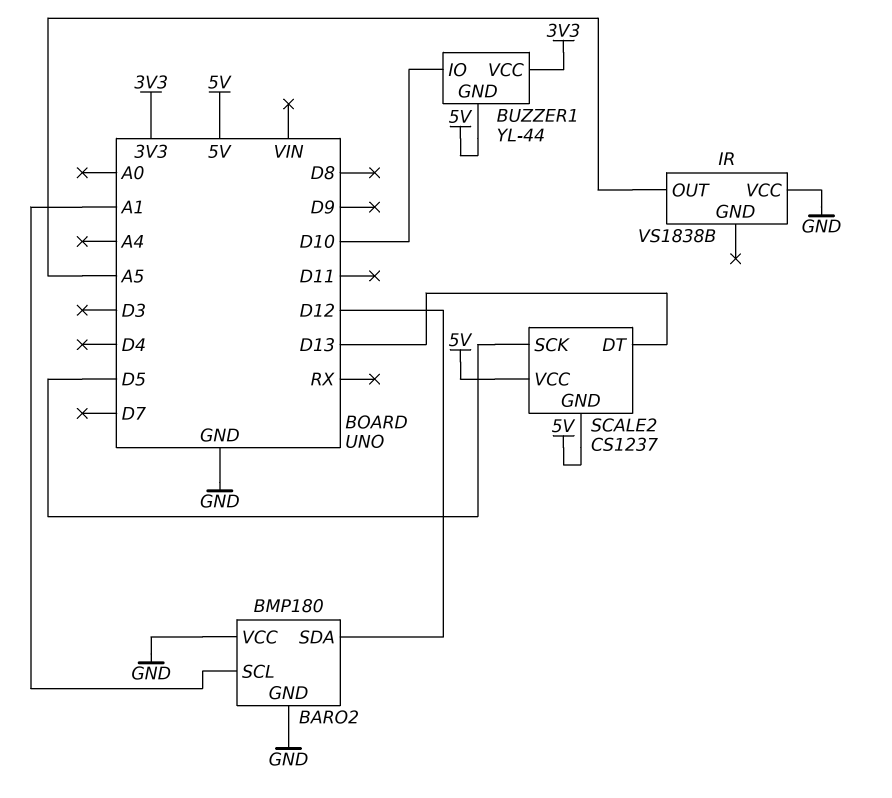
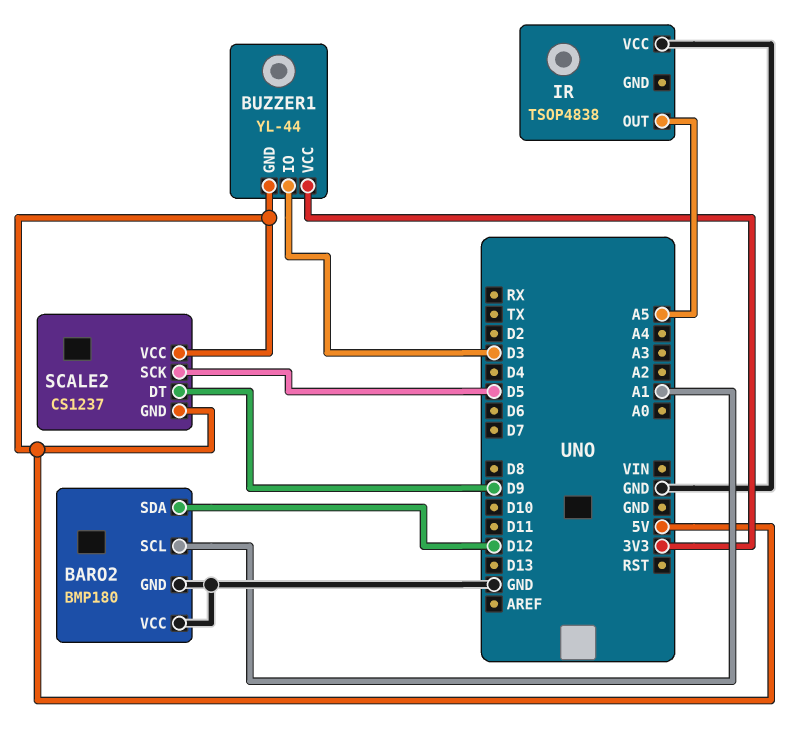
BUZZER1 pin IO: D10 -> D3
IR: VS1838B -> TSOP4838
SCALE2 pin DT: D13 -> D9

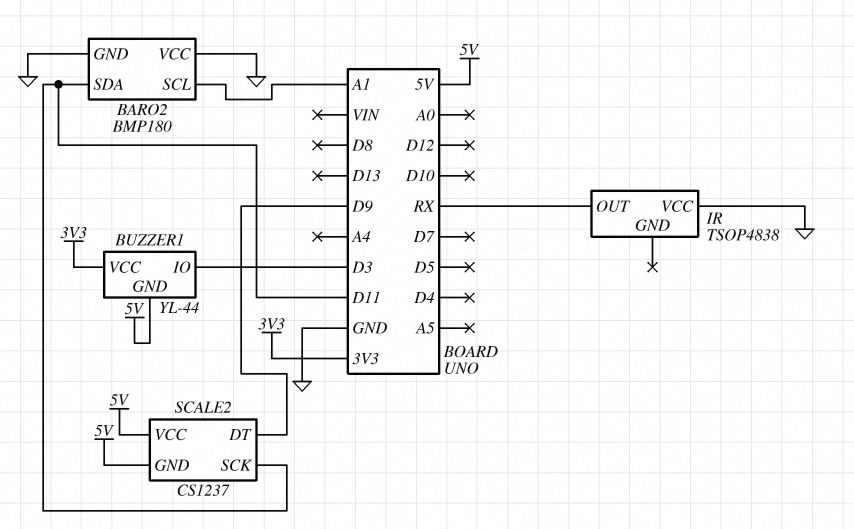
BARO2 pin SDA: D12 -> D11
IR pin OUT: A5 -> RX
SCALE2 pin SCK: D5 -> D11

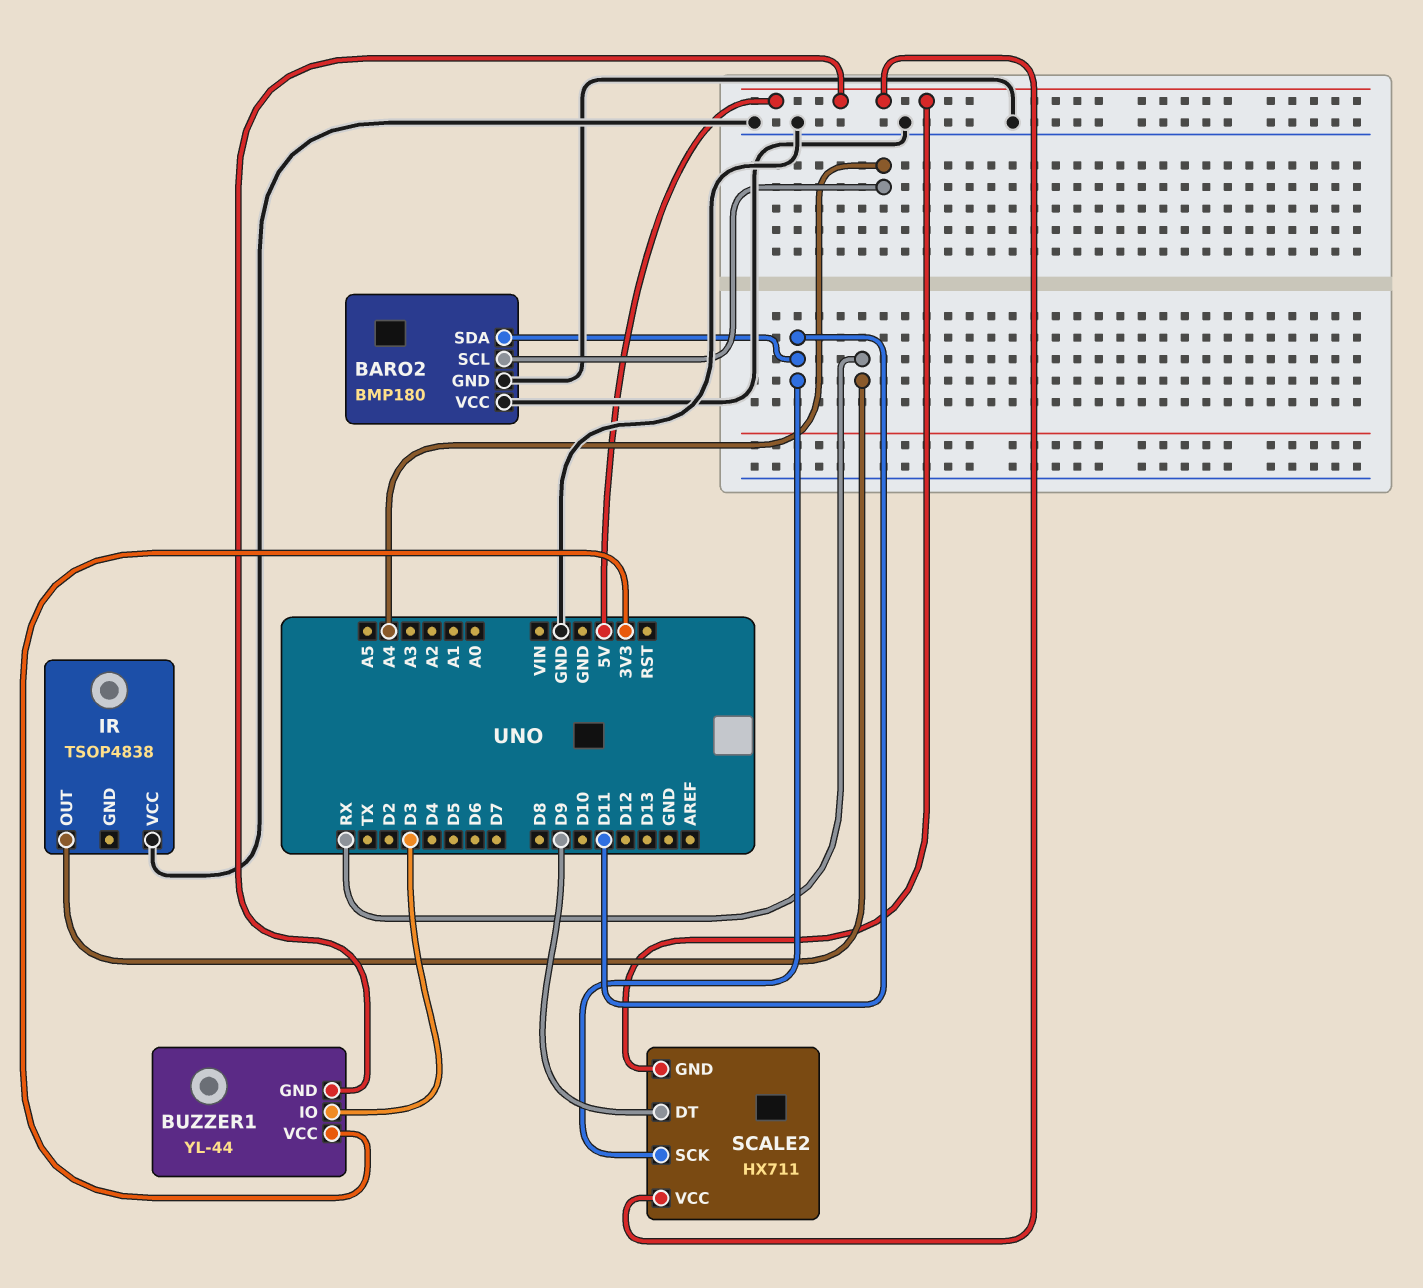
BARO2 pin SCL: A1 -> A4
SCALE2: CS1237 -> HX711

